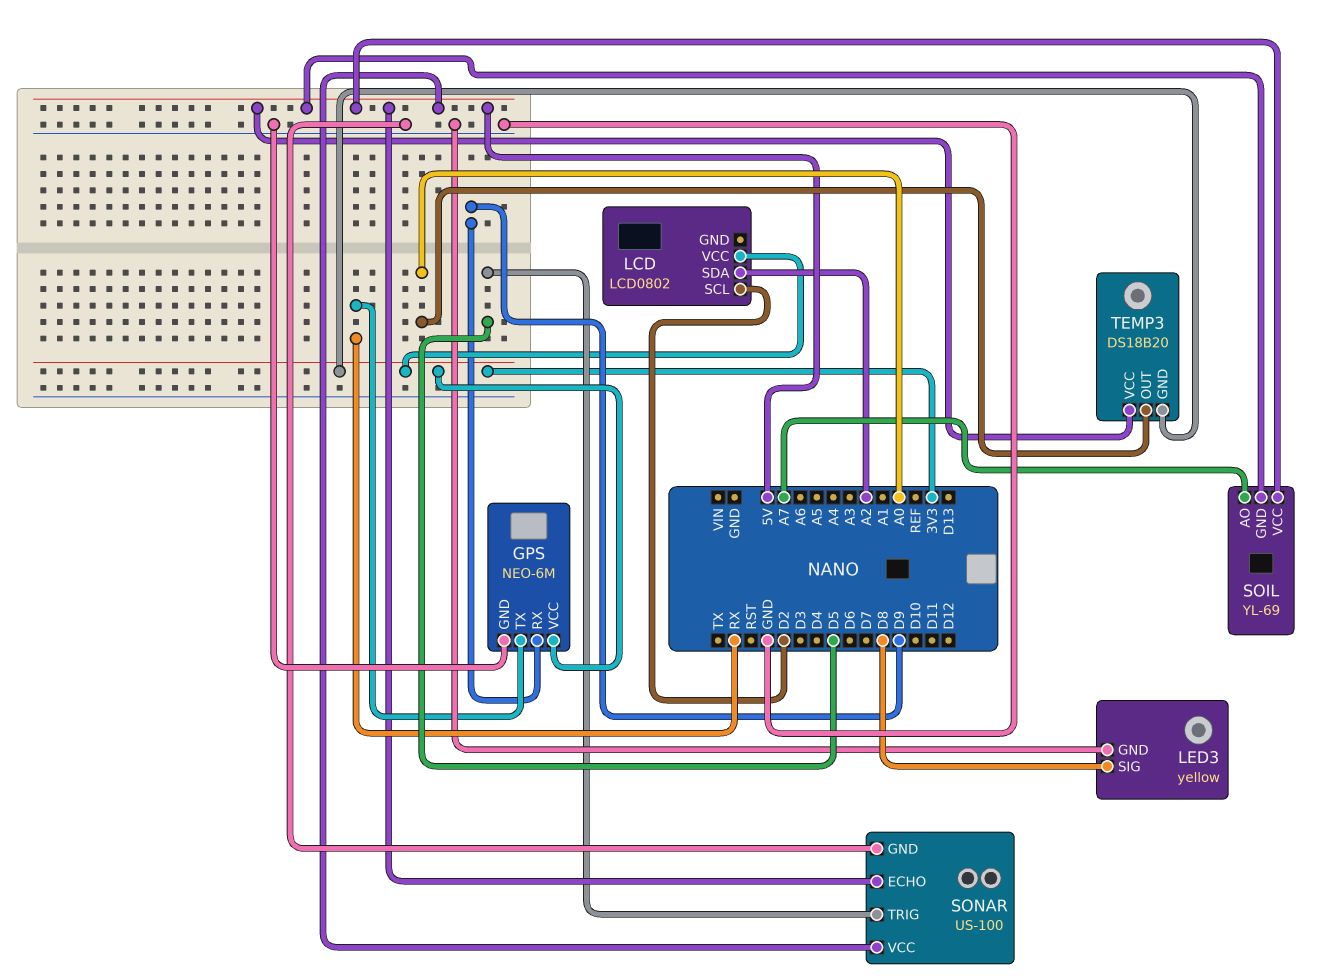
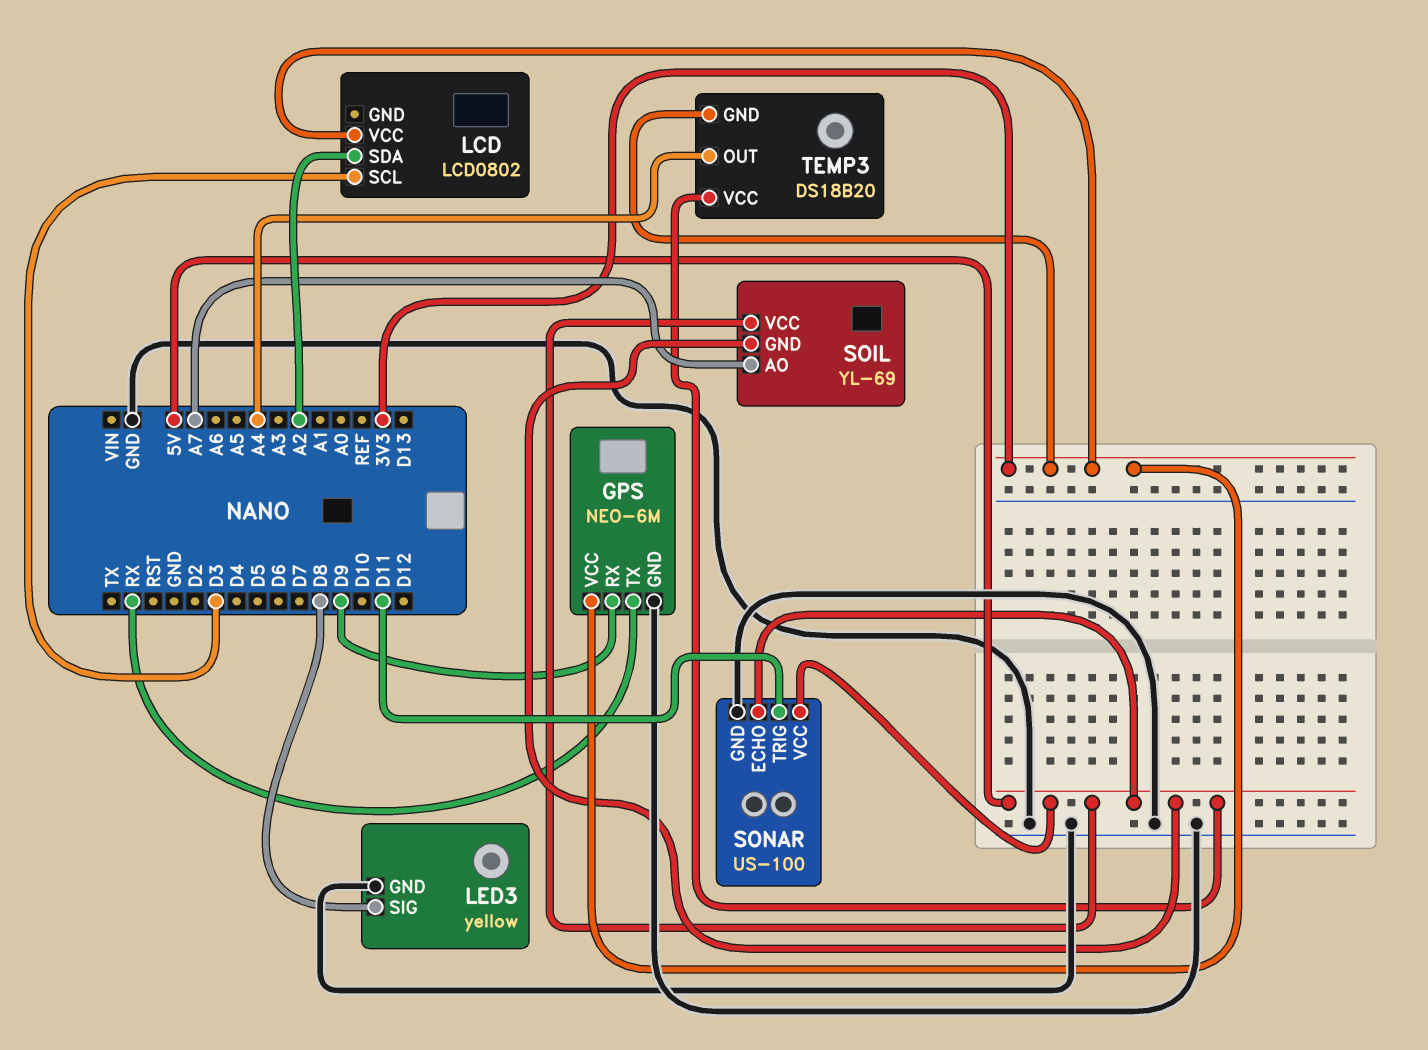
LCD pin SCL: D2 -> D3
SONAR pin TRIG: D5 -> D11
TEMP3 pin OUT: A0 -> A4

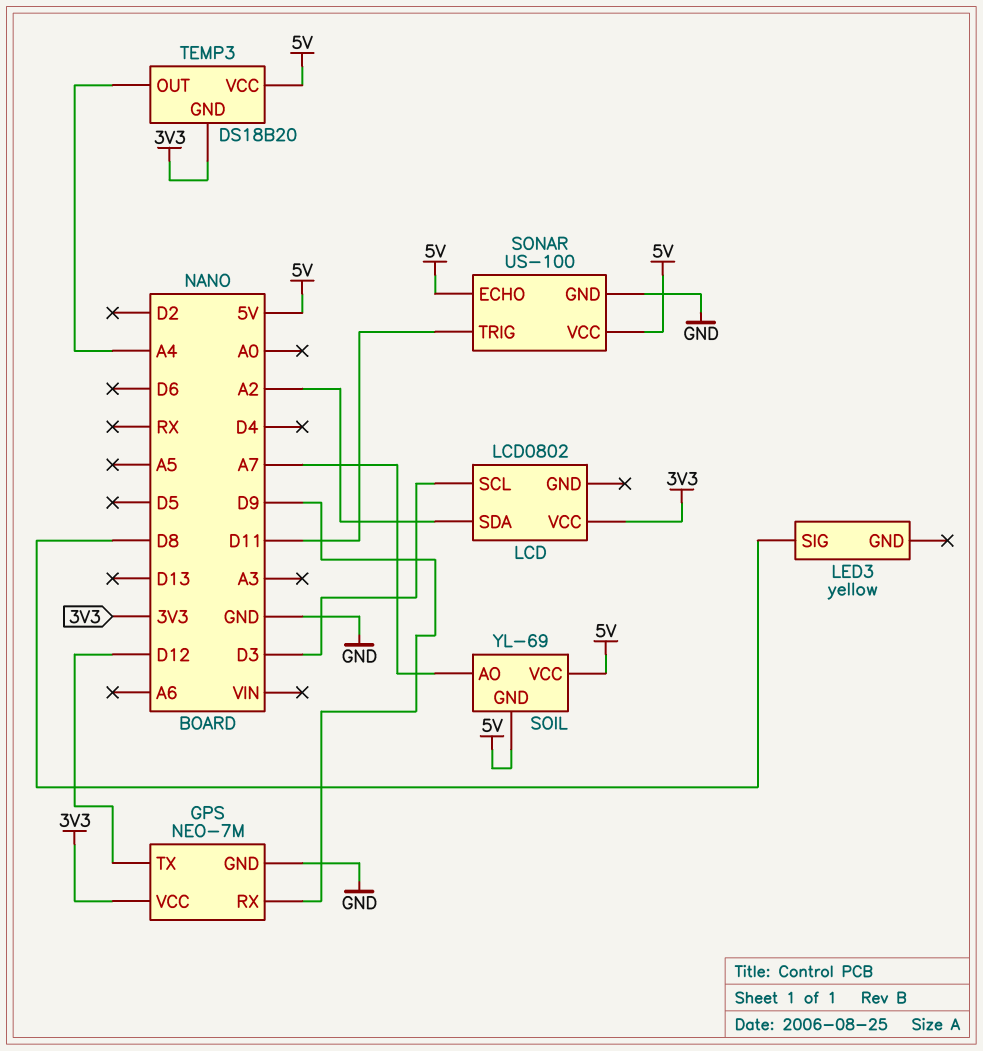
GPS: NEO-6M -> NEO-7M
GPS pin TX: RX -> D12
LED3 pin GND: GND -> none

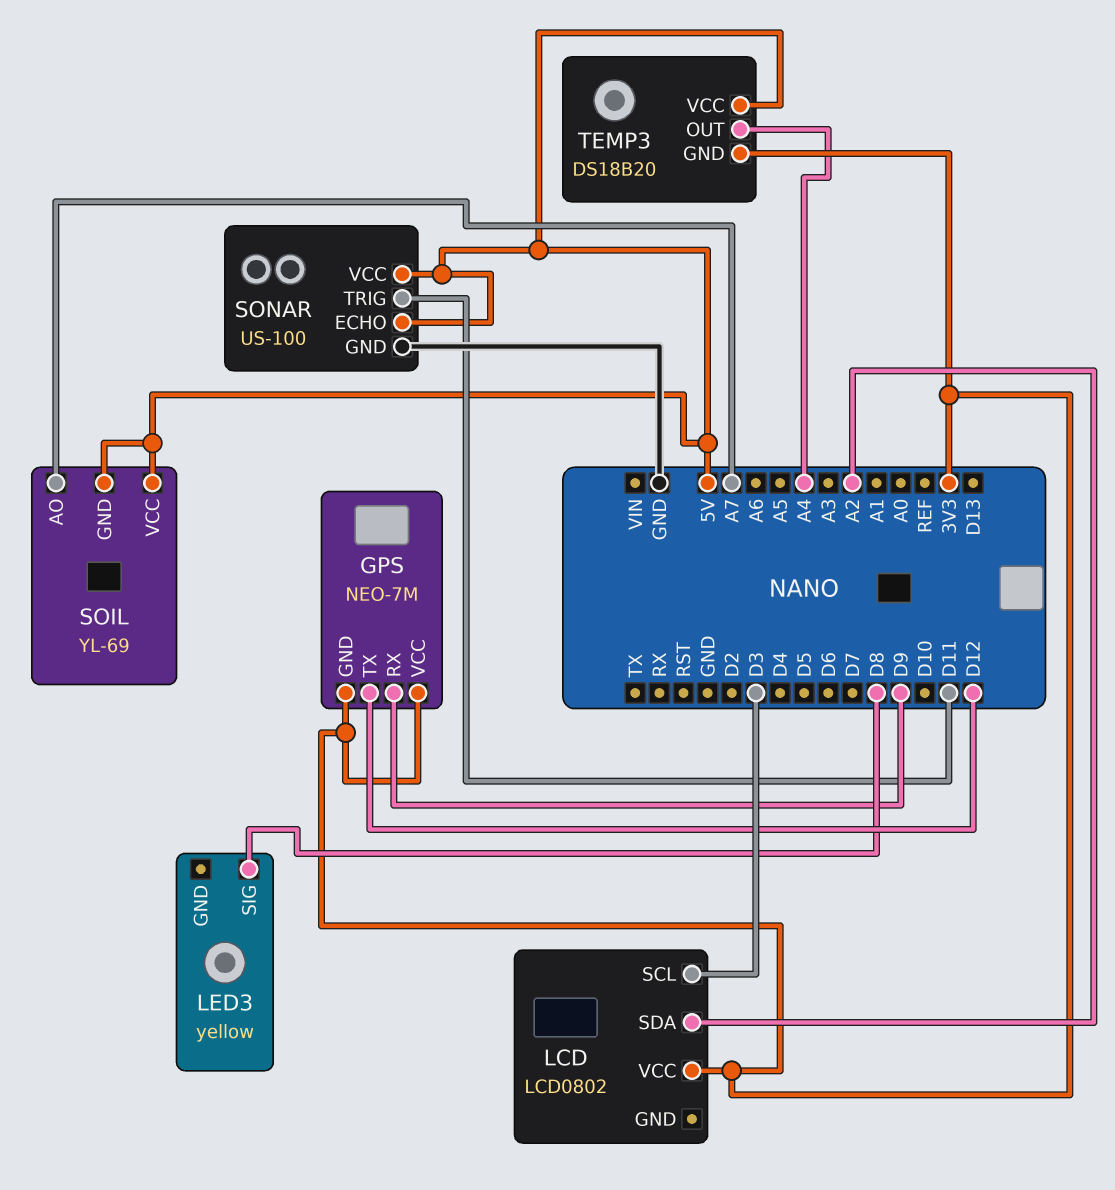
GPS pin GND: GND -> 3V3

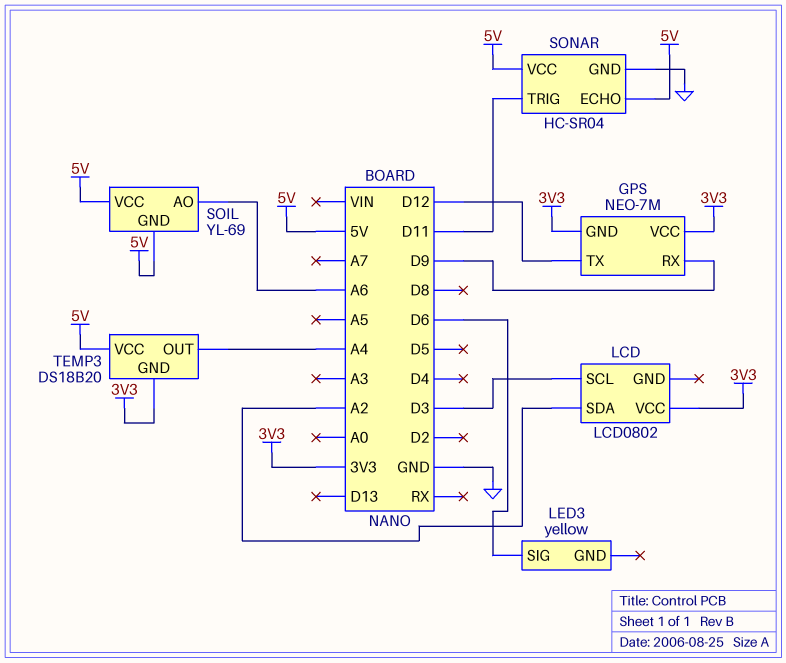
LED3 pin SIG: D8 -> D6
SOIL pin AO: A7 -> A6
SONAR: US-100 -> HC-SR04

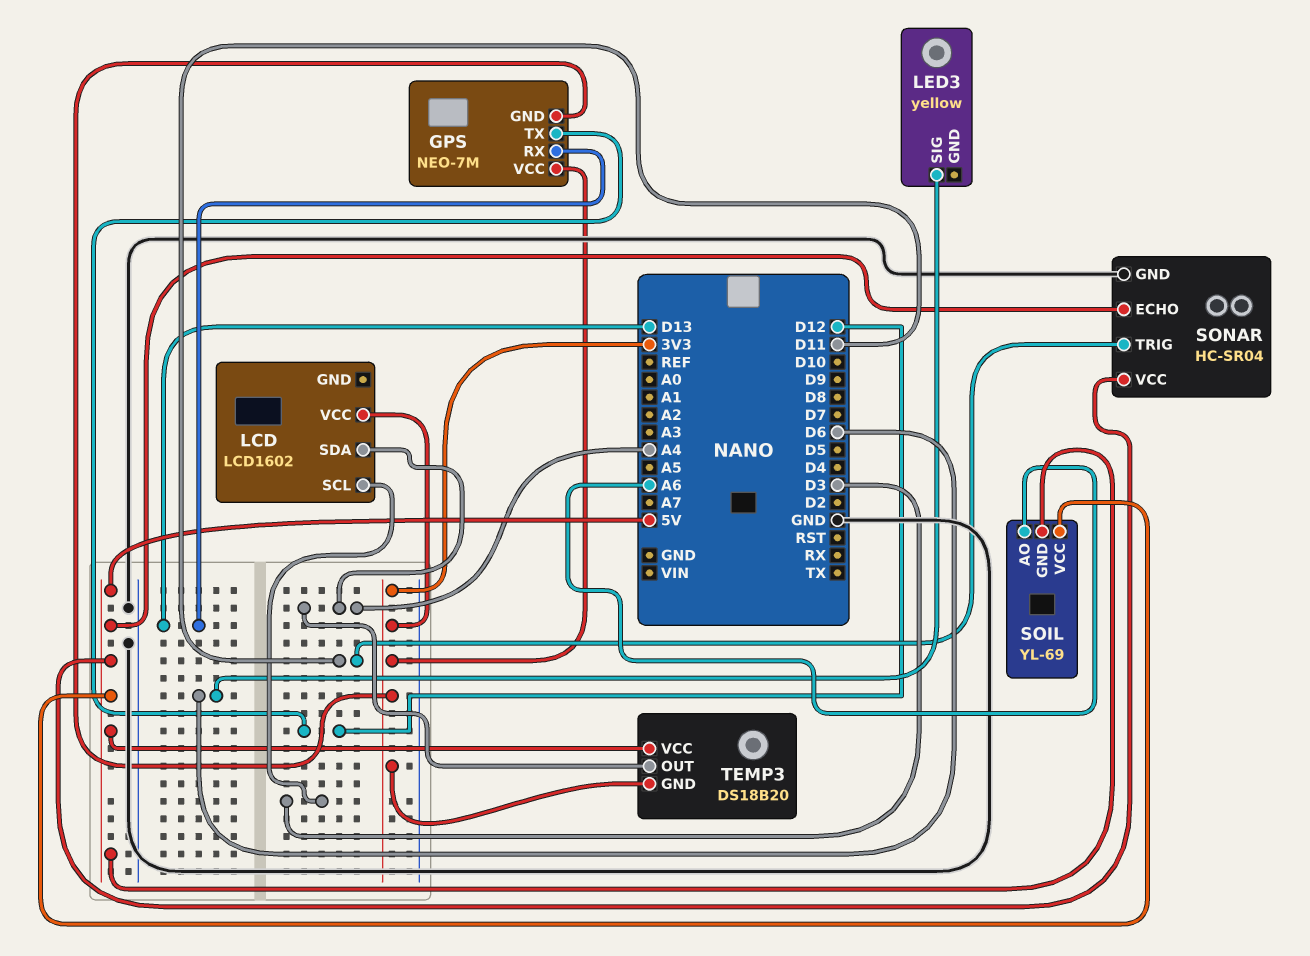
GPS pin RX: D9 -> D13
LCD: LCD0802 -> LCD1602
LCD pin SDA: A2 -> A4

